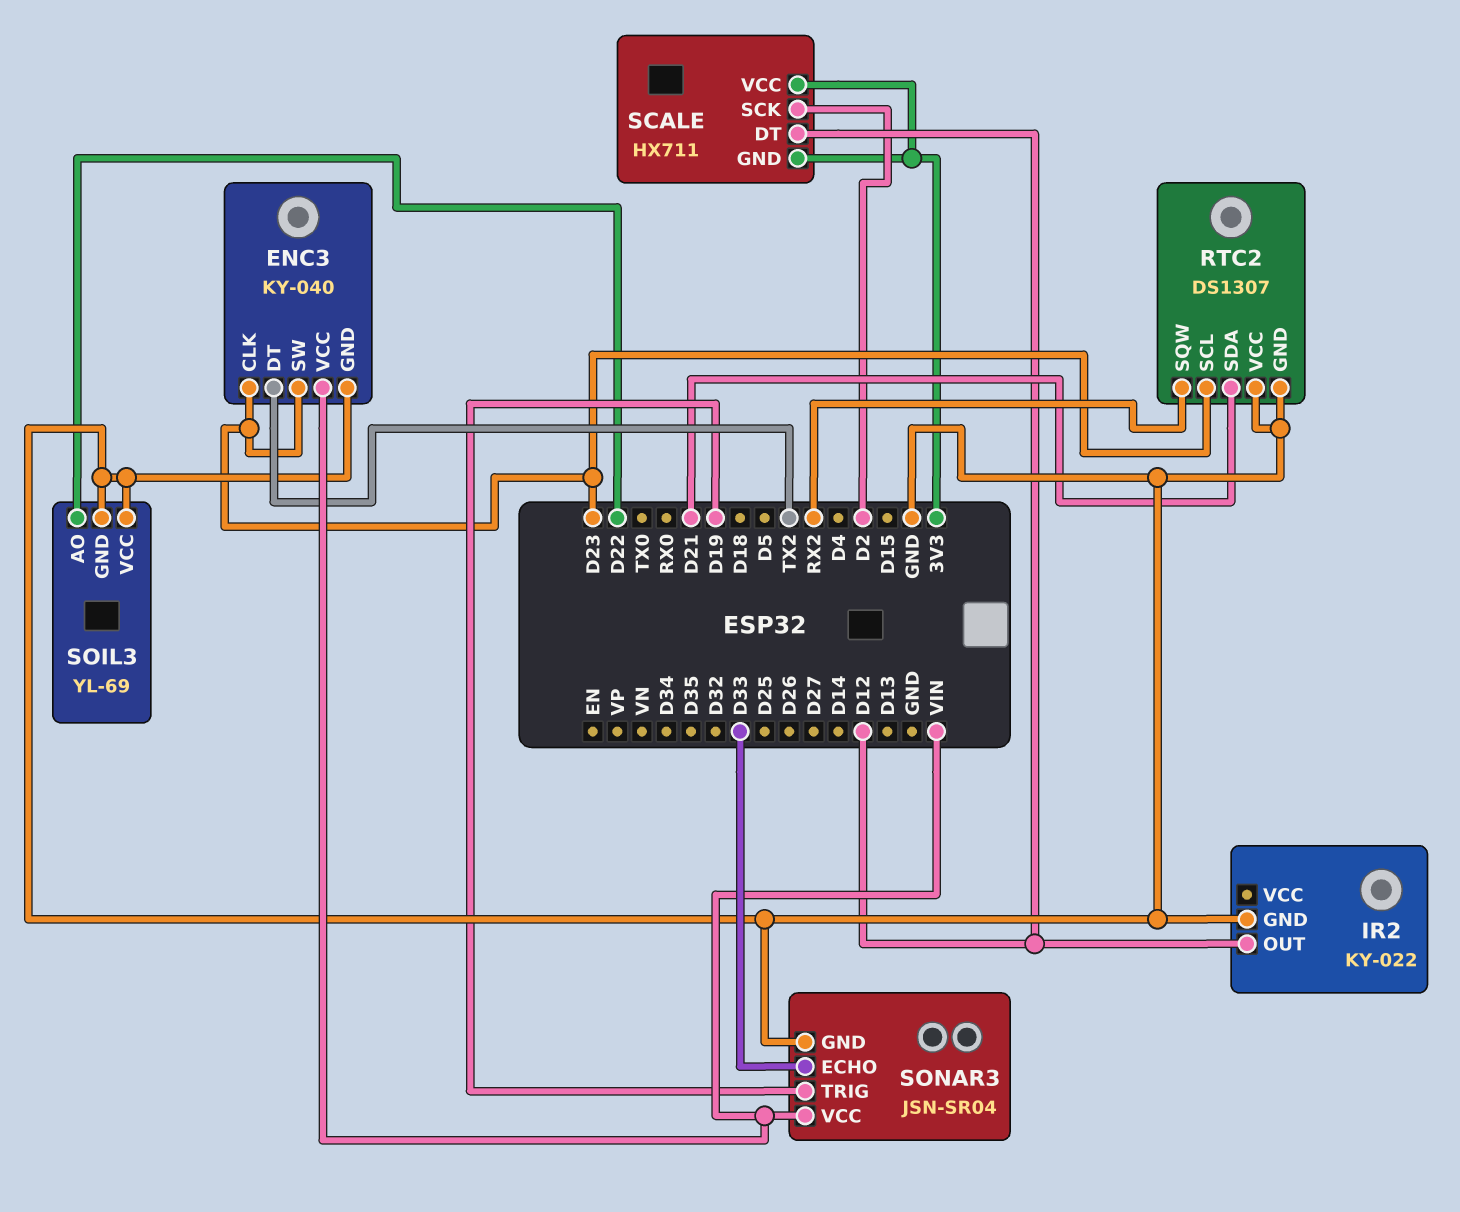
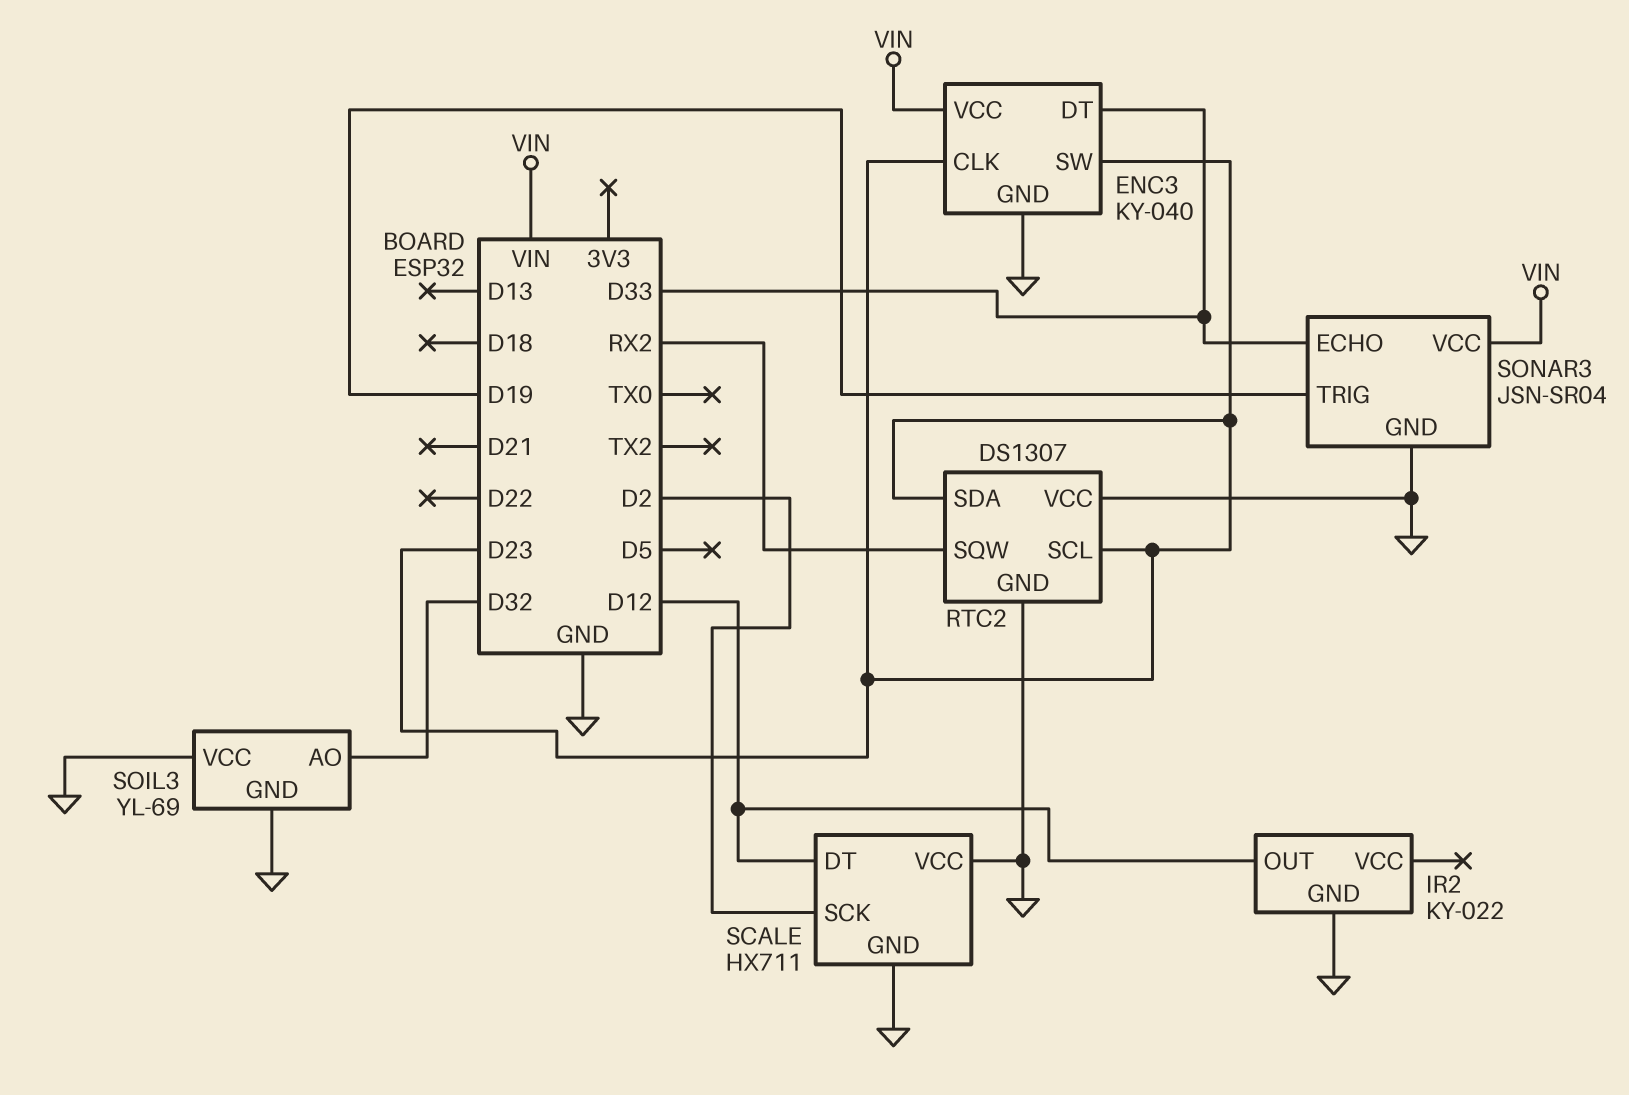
ENC3 pin DT: TX2 -> D33
RTC2 pin SDA: D21 -> D23
SCALE pin GND: 3V3 -> GND
SCALE pin VCC: 3V3 -> GND
SOIL3 pin AO: D22 -> D32

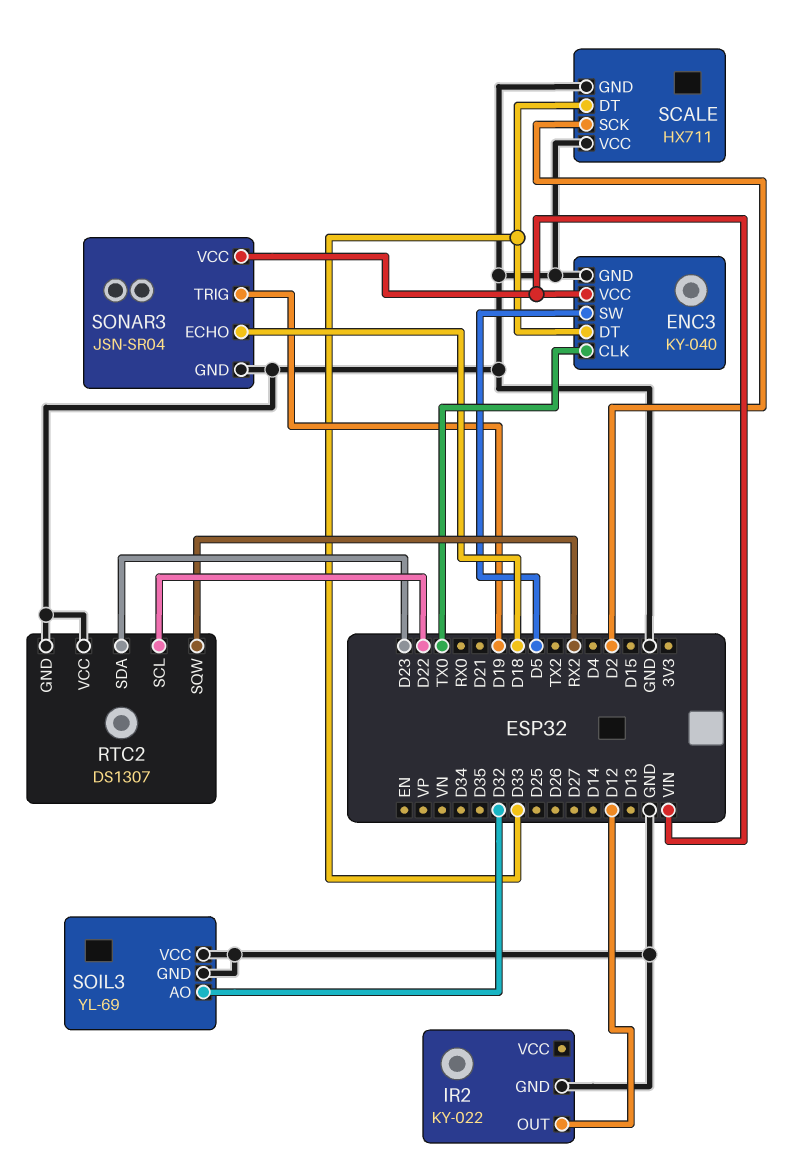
ENC3 pin CLK: D23 -> TX0
ENC3 pin SW: D23 -> D5
RTC2 pin SCL: D23 -> D22
SCALE pin DT: D12 -> D33
SONAR3 pin ECHO: D33 -> D18

